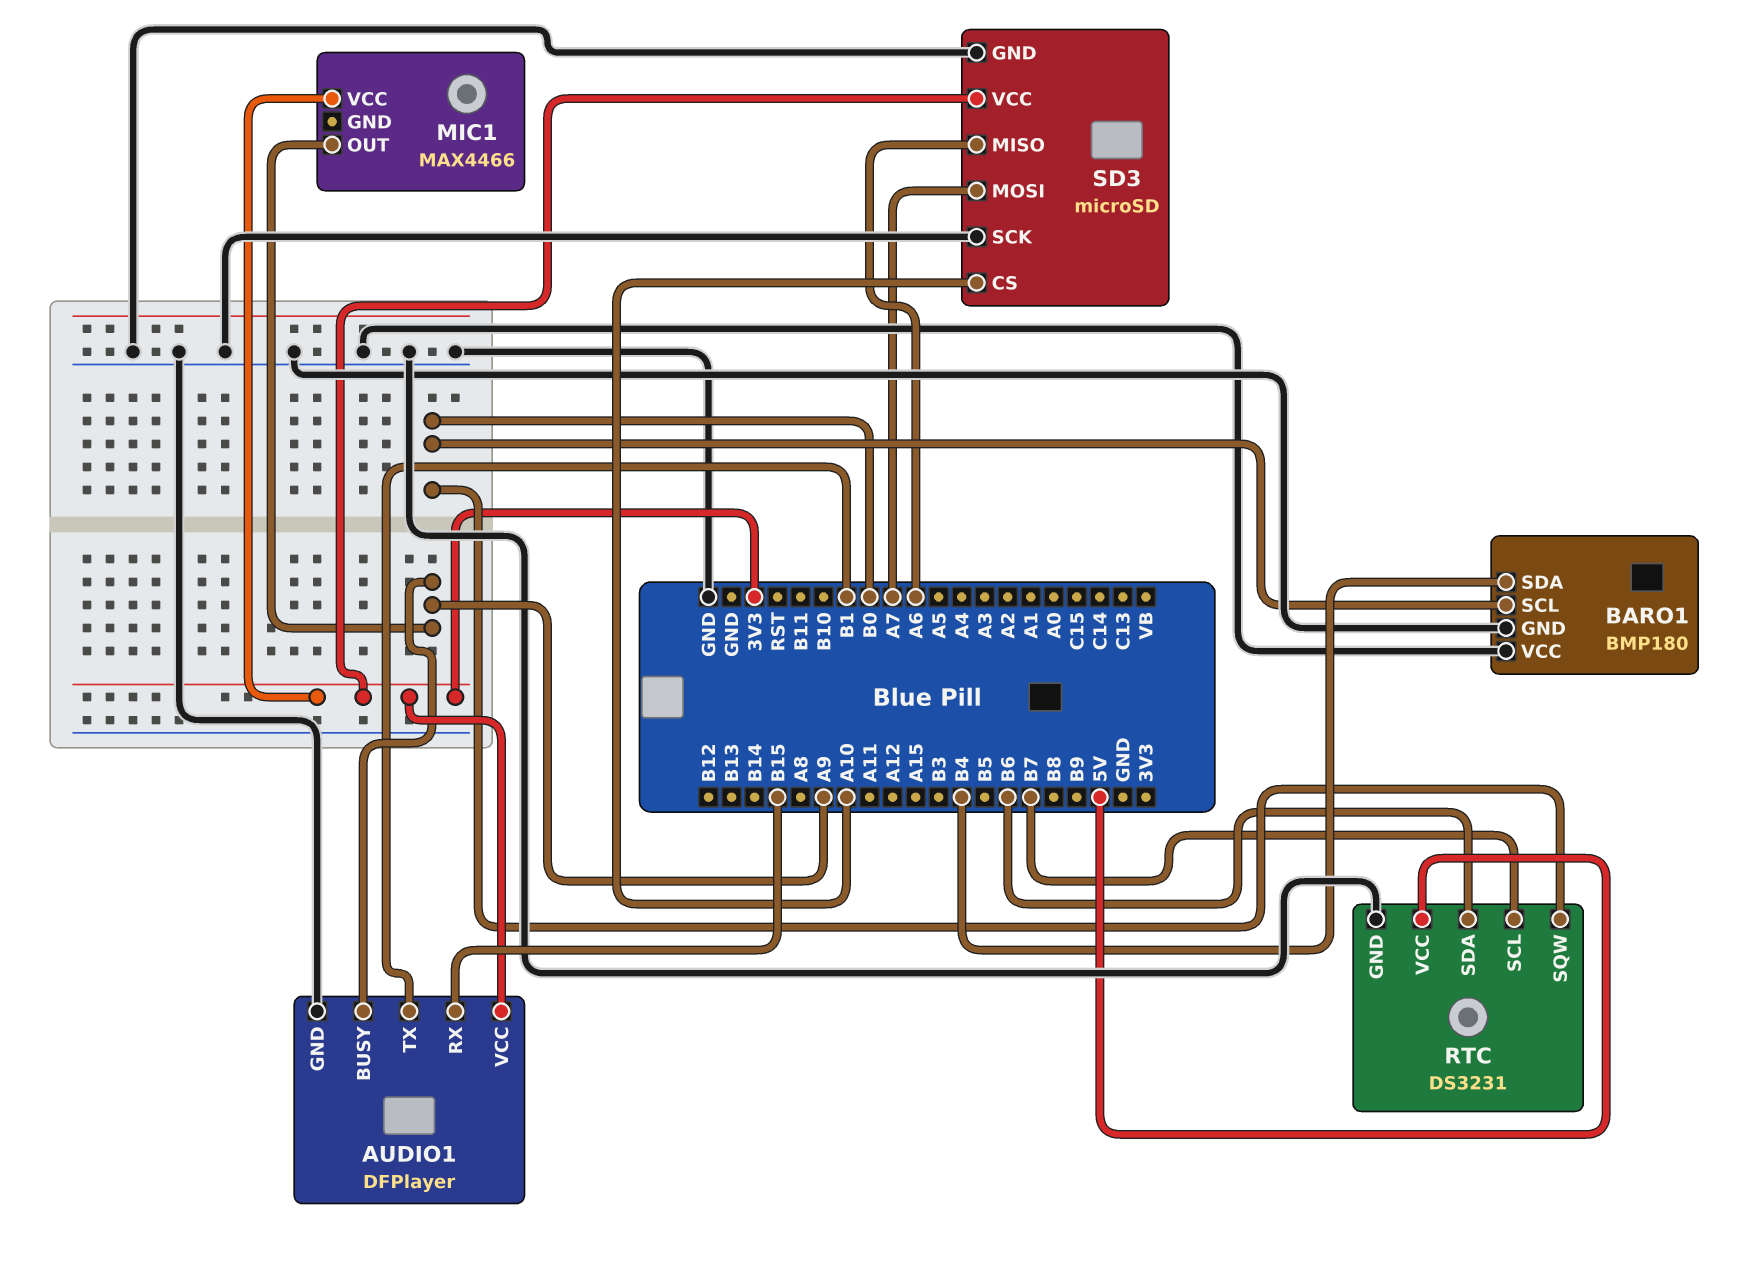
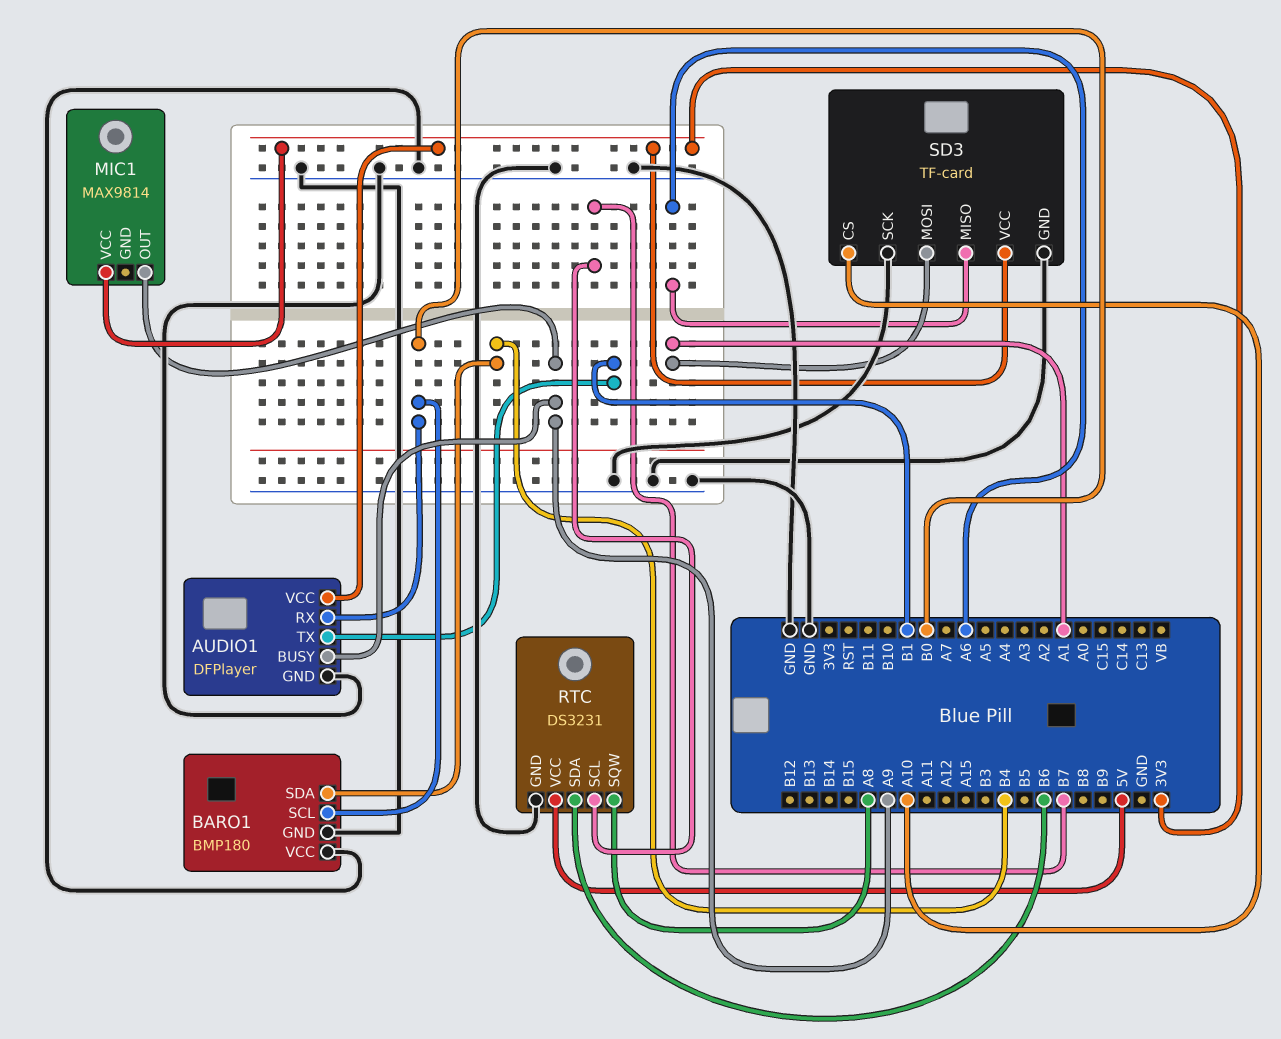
AUDIO1 pin RX: B15 -> B0
MIC1: MAX4466 -> MAX9814
RTC pin SQW: B0 -> A8
SD3: microSD -> TF-card
SD3 pin MOSI: A7 -> A1

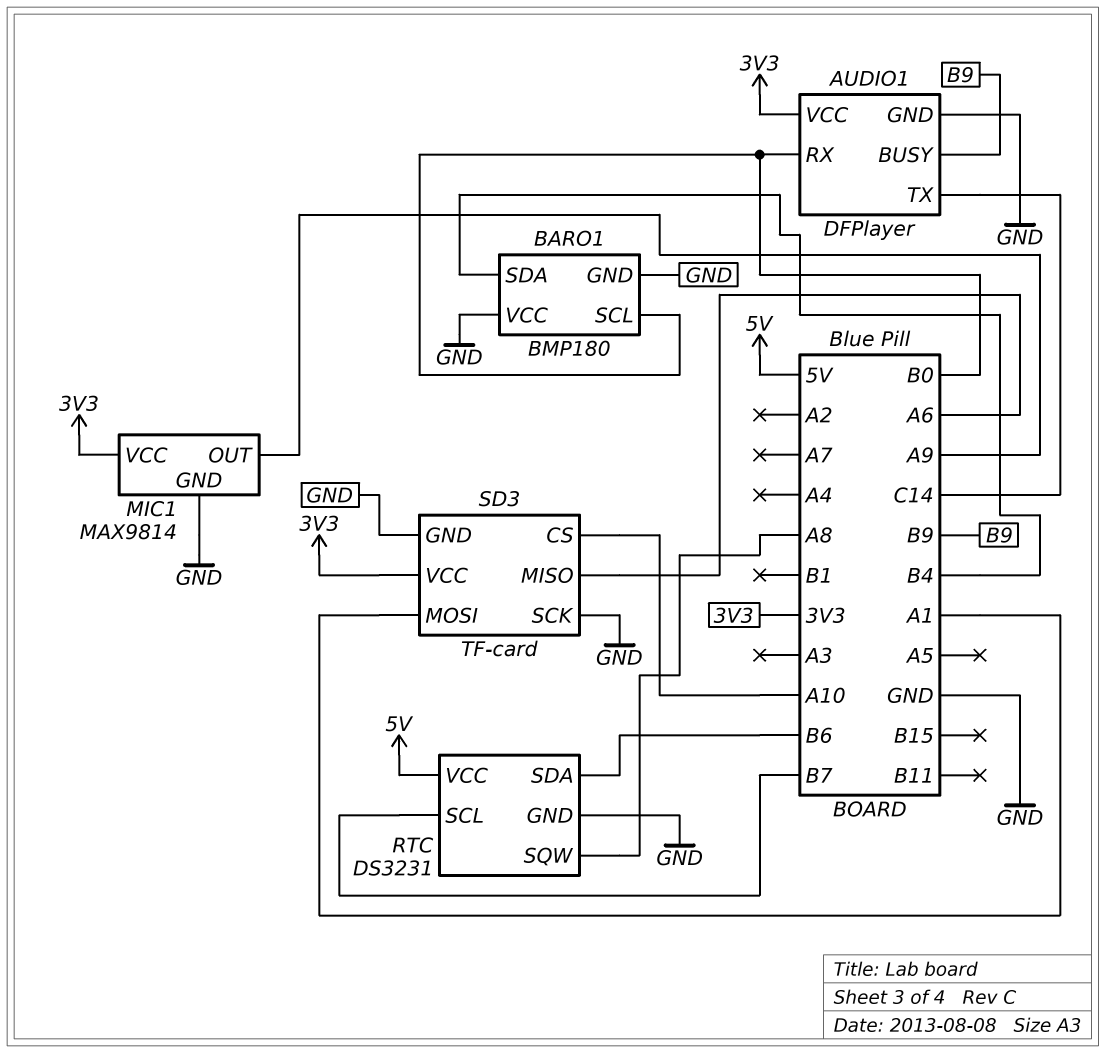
AUDIO1 pin BUSY: A9 -> B9
AUDIO1 pin TX: B1 -> C14
MIC1 pin GND: none -> GND

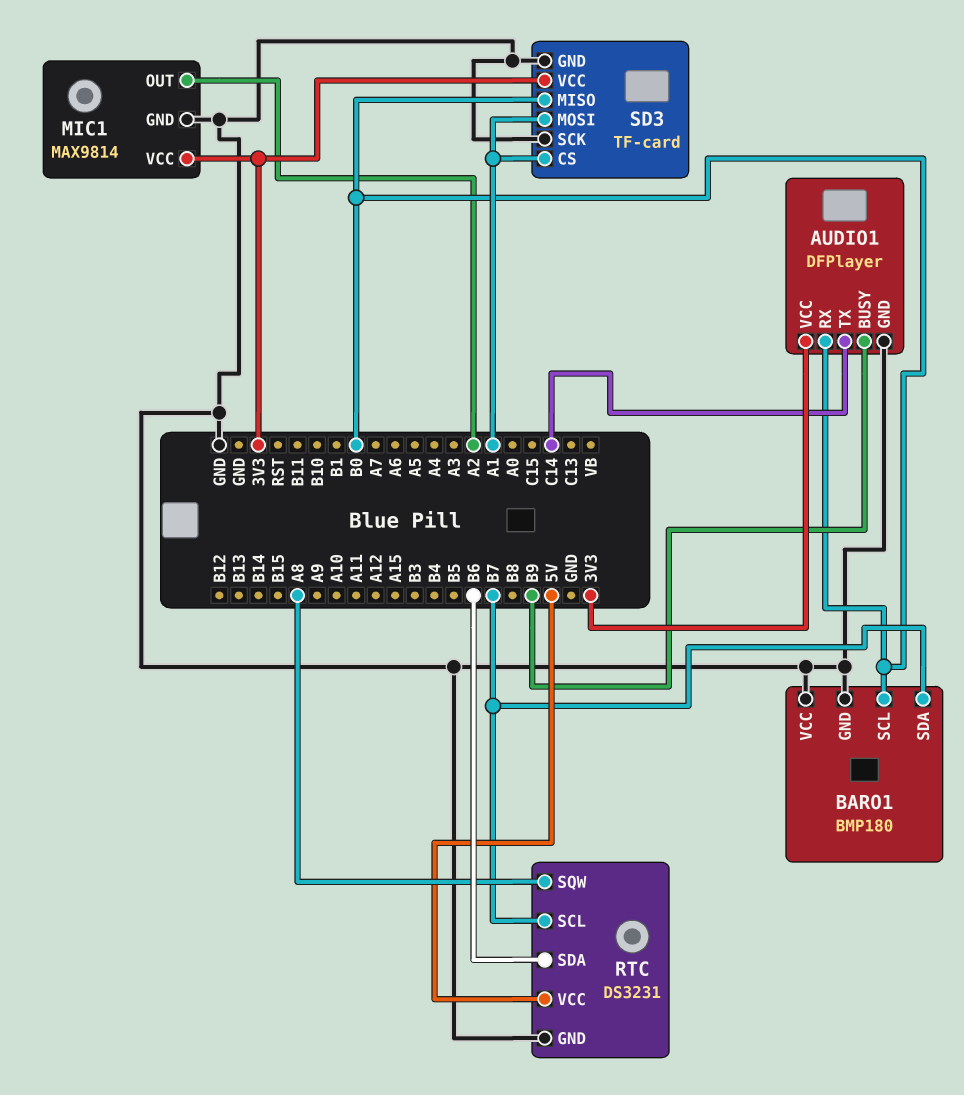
BARO1 pin SDA: B4 -> B7
MIC1 pin OUT: A9 -> A2
SD3 pin CS: A10 -> A1
SD3 pin MISO: A6 -> B0

